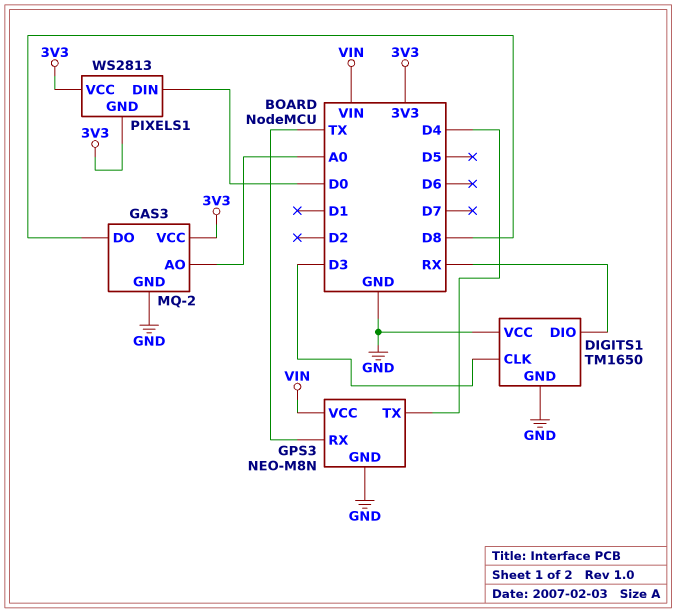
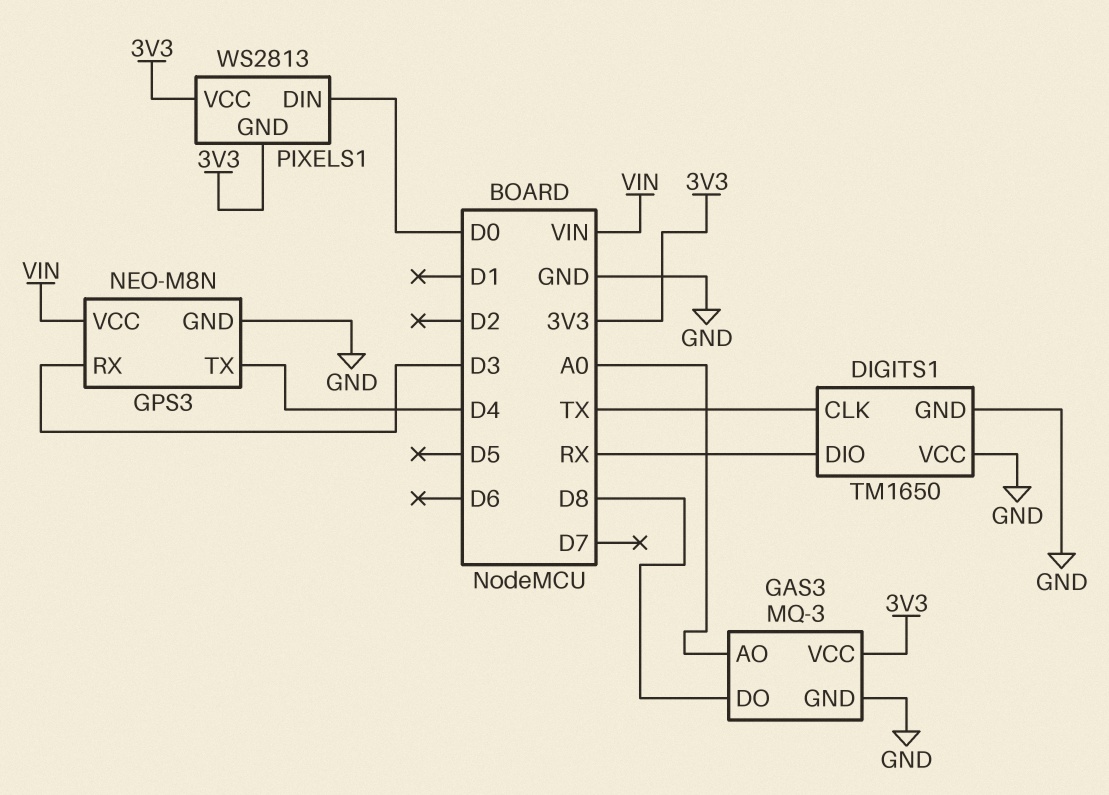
DIGITS1 pin CLK: D3 -> TX
GAS3: MQ-2 -> MQ-3
GPS3 pin RX: TX -> D3

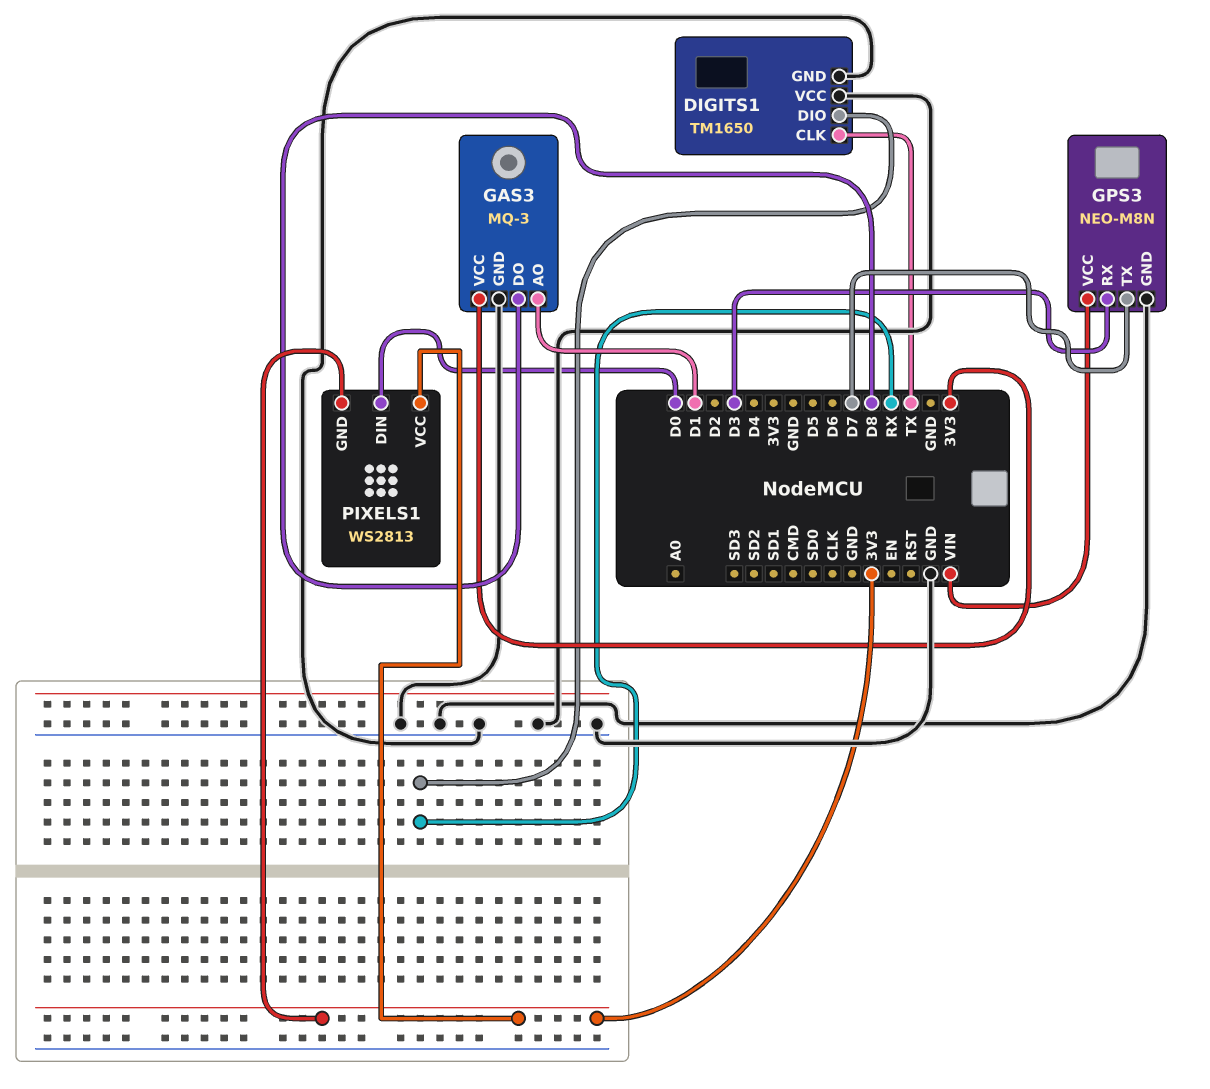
GAS3 pin AO: A0 -> D1
GPS3 pin TX: D4 -> D7

